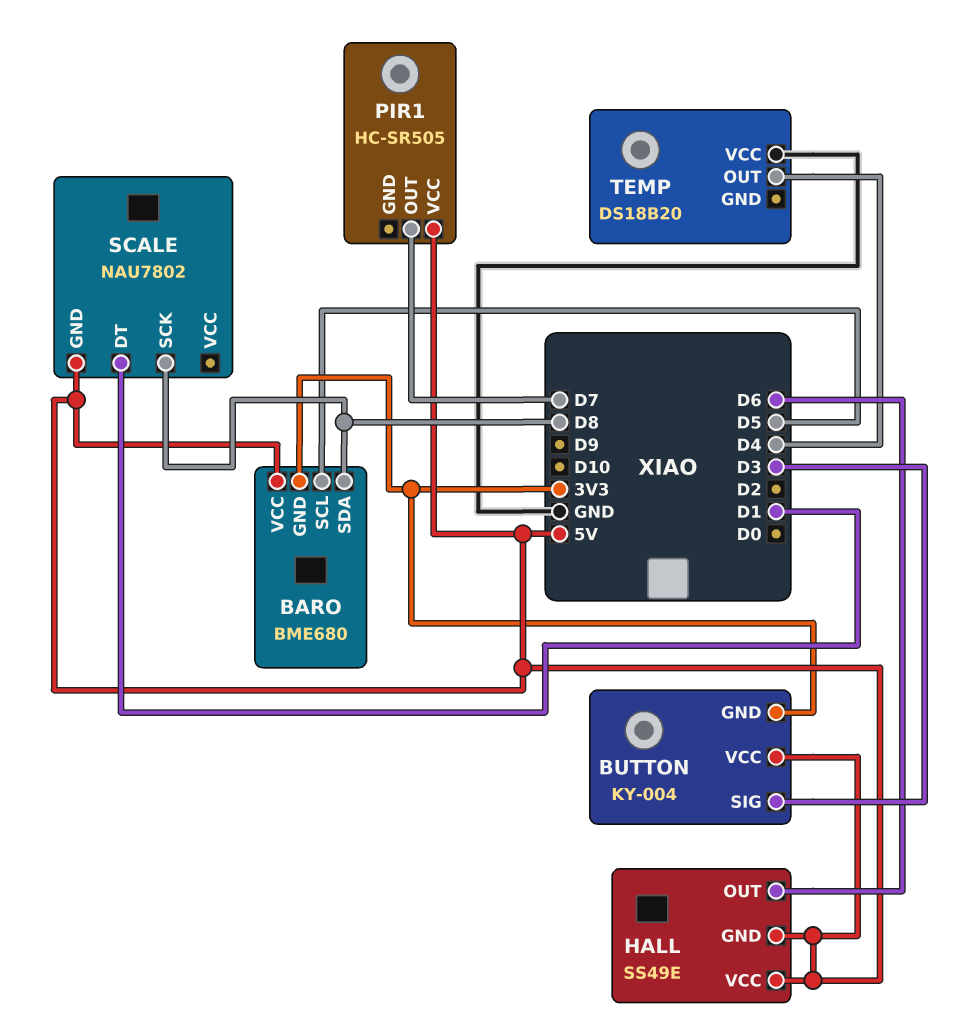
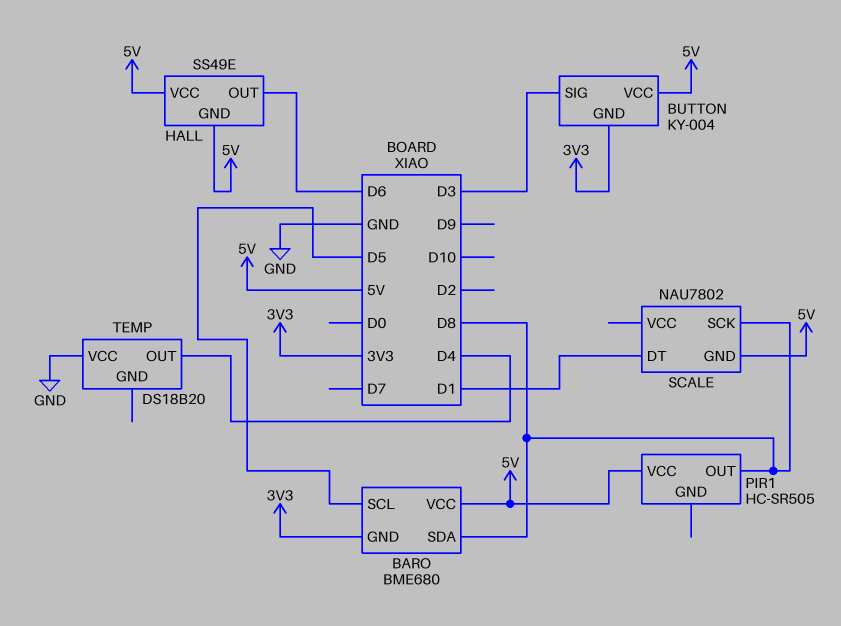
PIR1 pin OUT: D7 -> D8

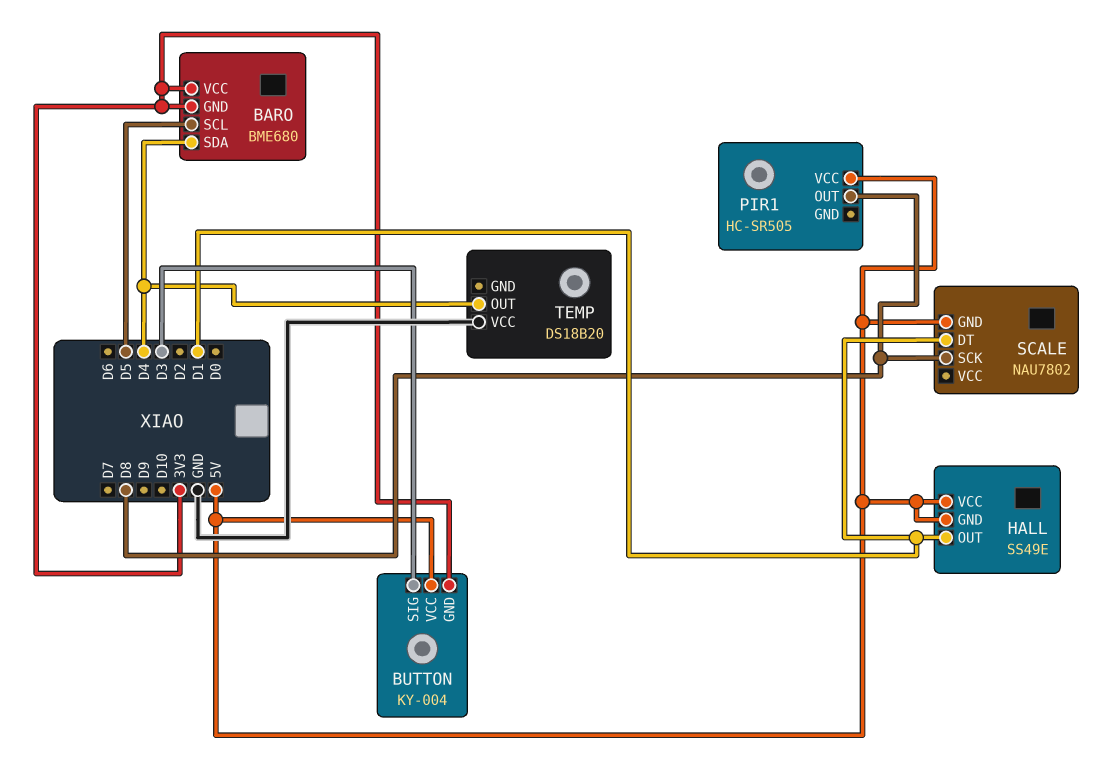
BARO pin SDA: D8 -> D4
BARO pin VCC: 5V -> 3V3
HALL pin OUT: D6 -> D1

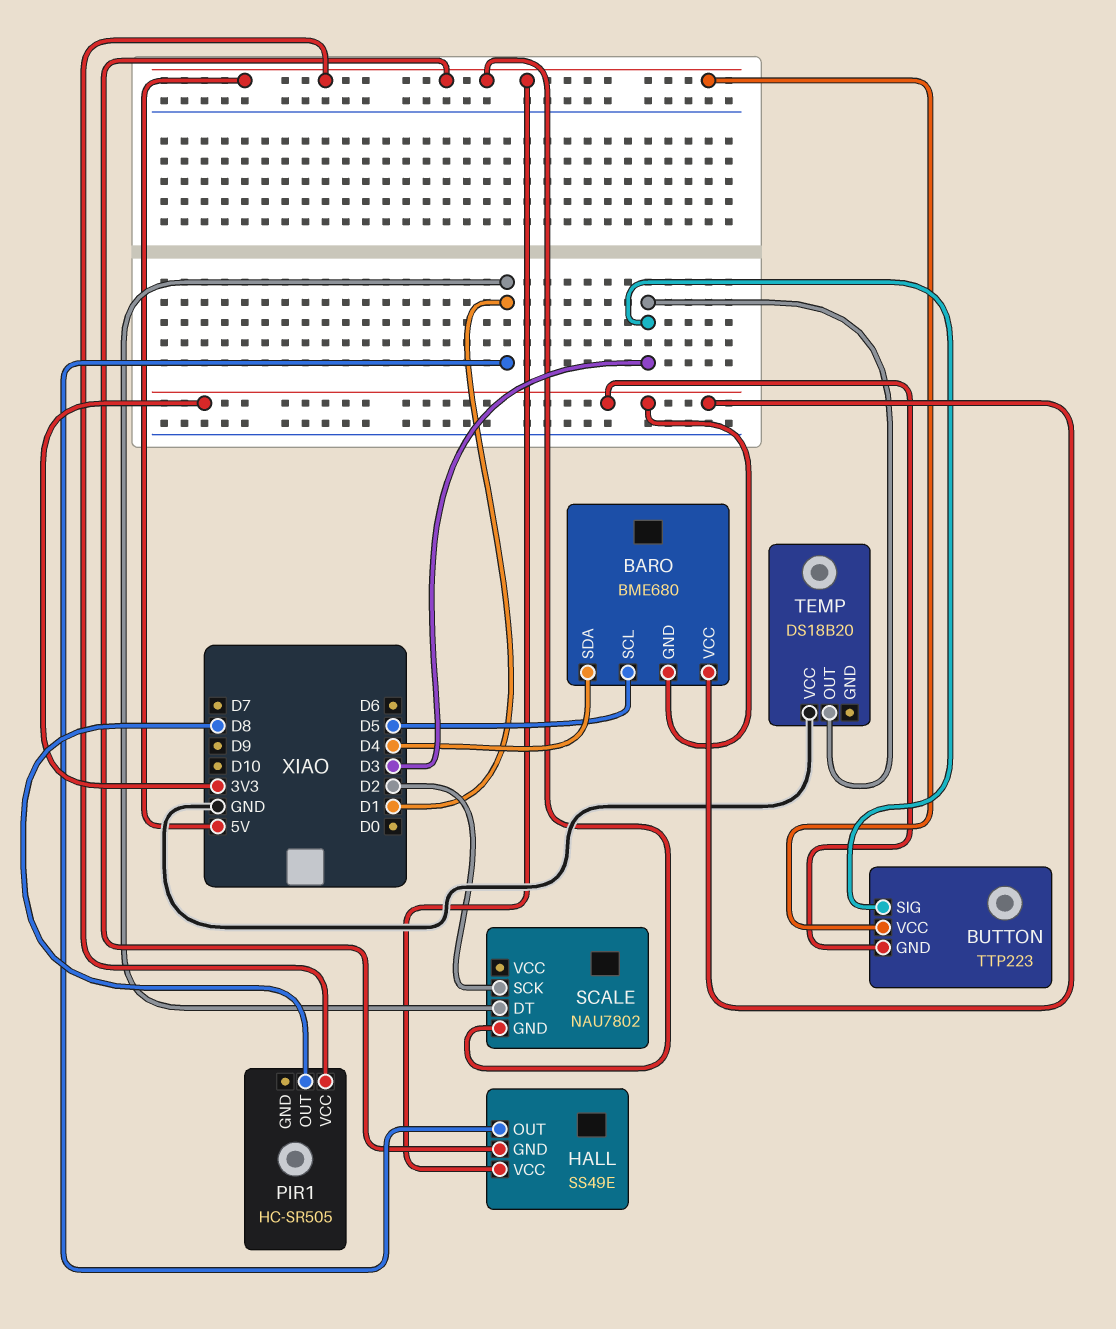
BUTTON: KY-004 -> TTP223
SCALE pin SCK: D8 -> D2
TEMP pin OUT: D4 -> D3

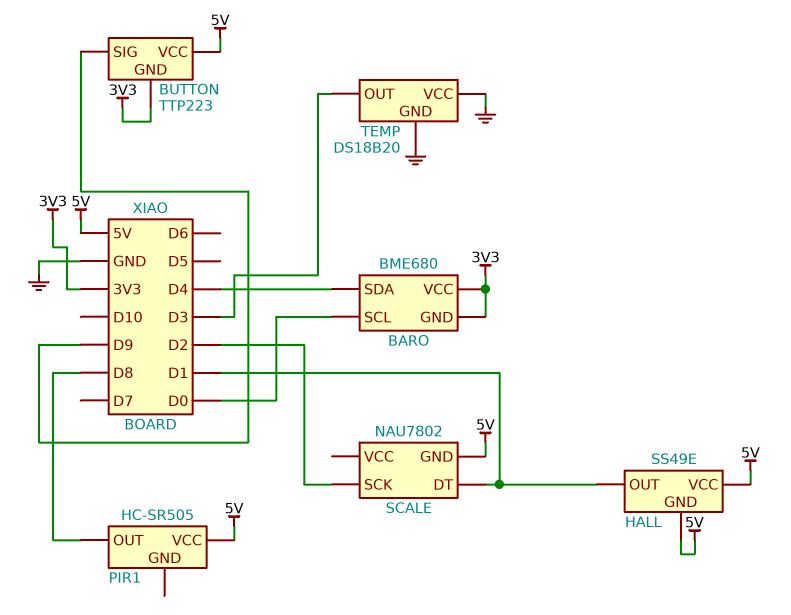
BARO pin SCL: D5 -> D0
BUTTON pin SIG: D3 -> D9
TEMP pin GND: none -> GND

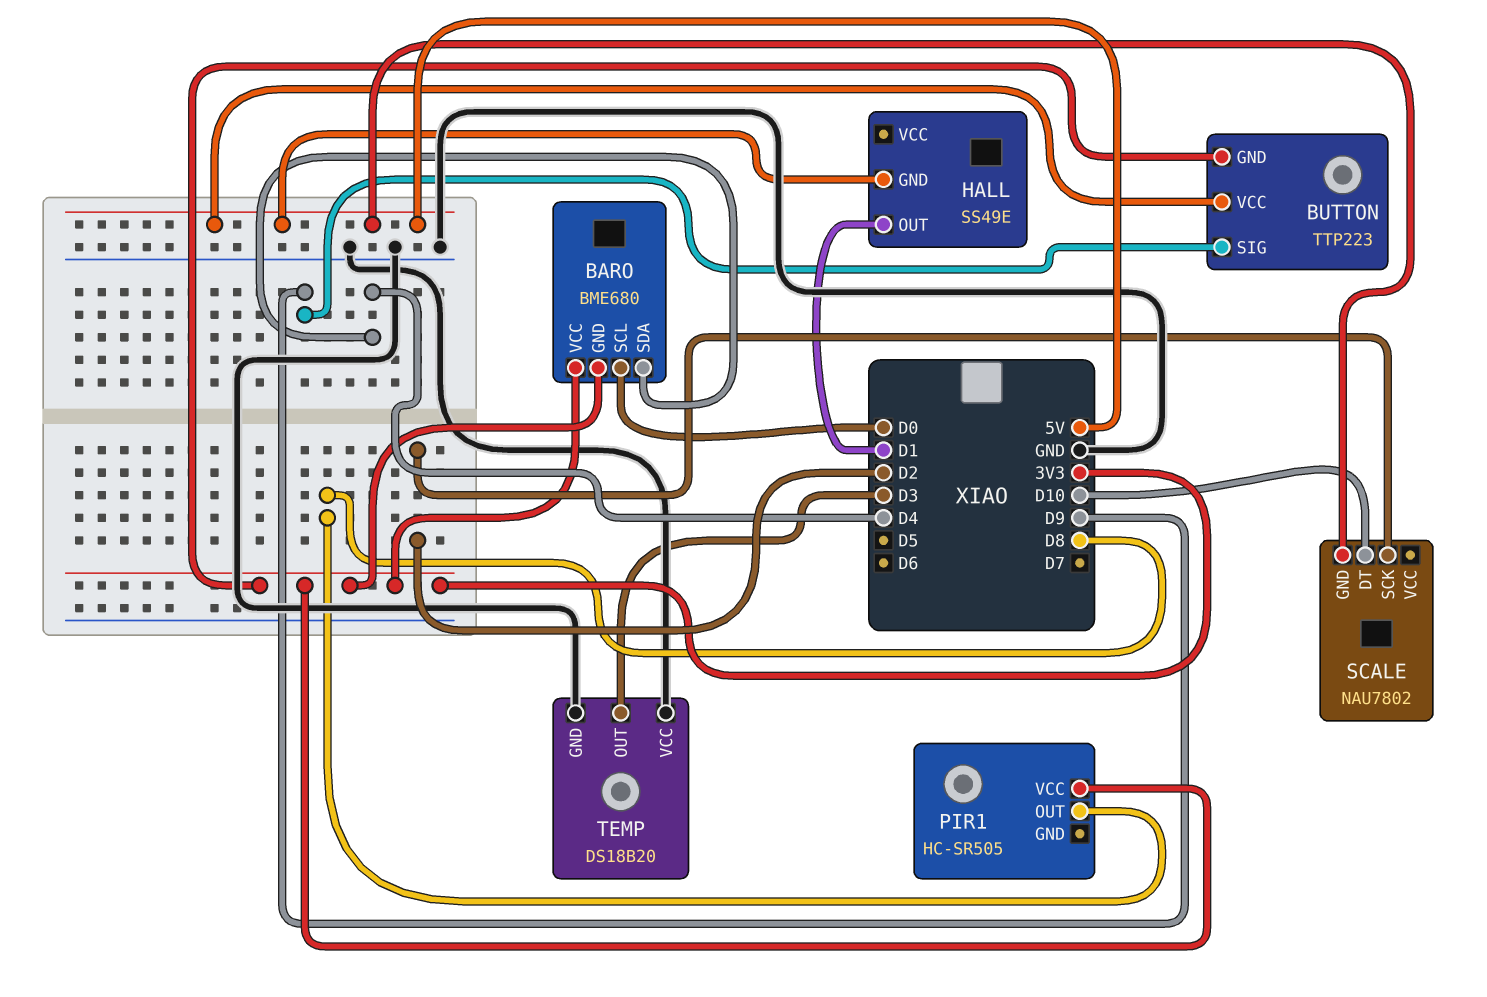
HALL pin VCC: 5V -> none
PIR1 pin VCC: 5V -> 3V3
SCALE pin DT: D1 -> D10

